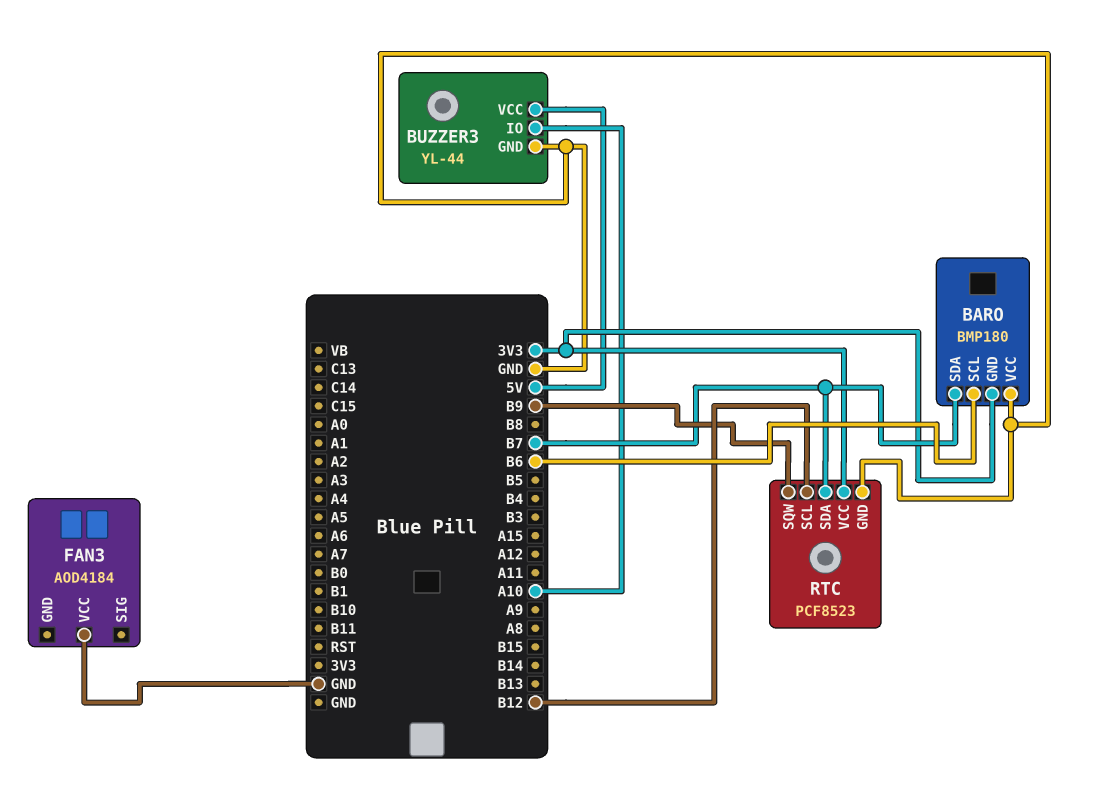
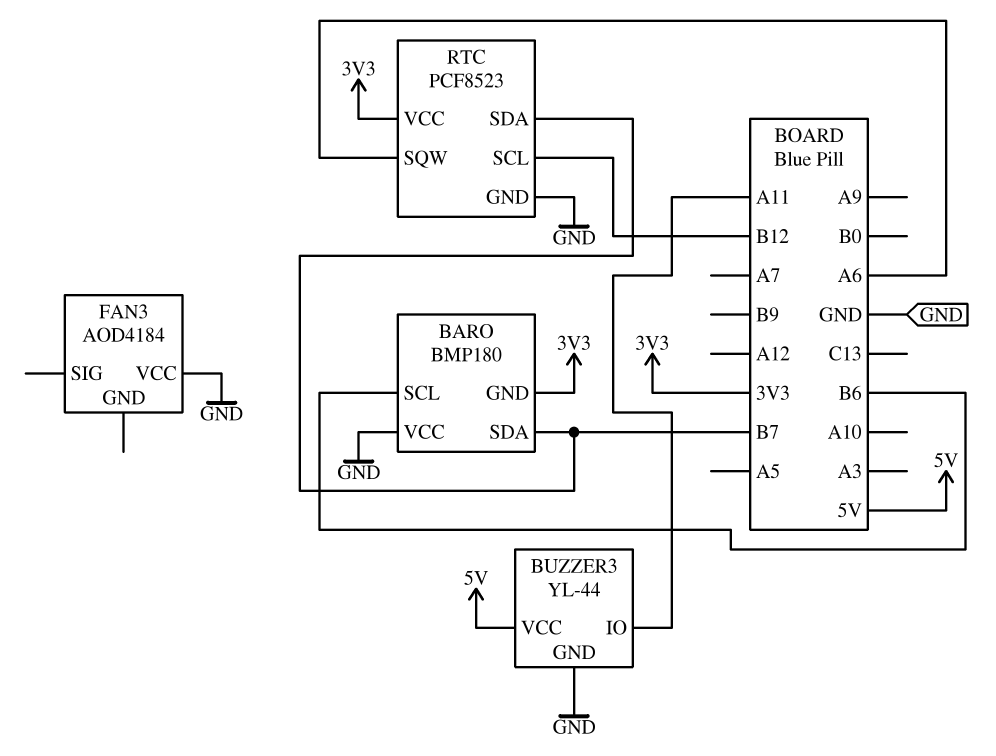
BUZZER3 pin IO: A10 -> A11
RTC pin SQW: B9 -> A6

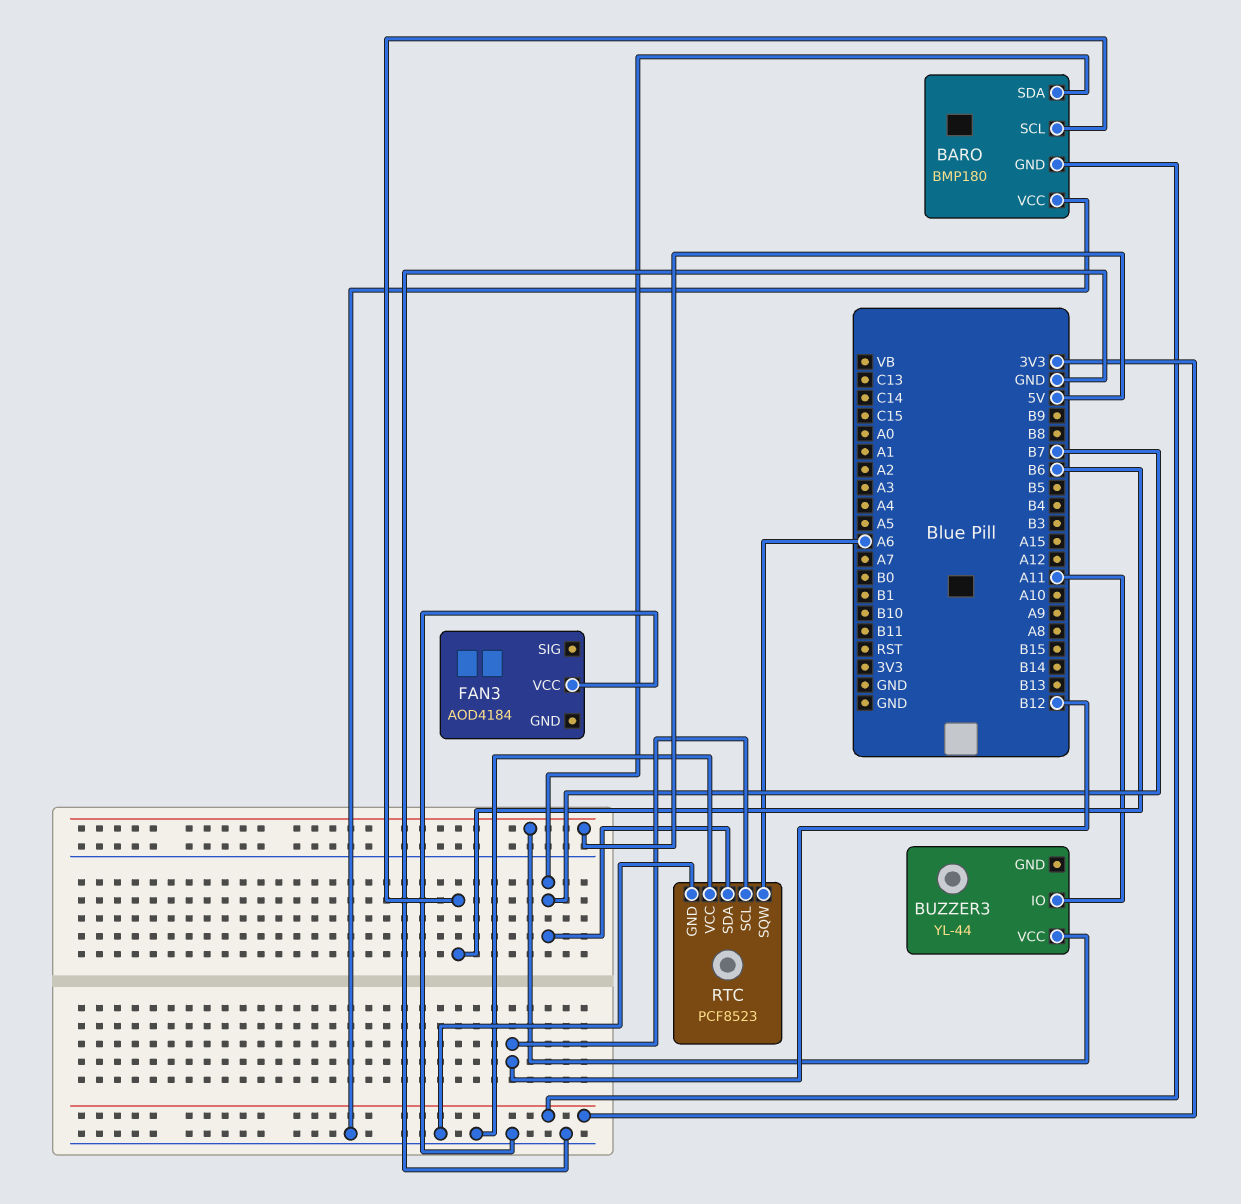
BUZZER3 pin GND: GND -> none
RTC pin VCC: 3V3 -> GND

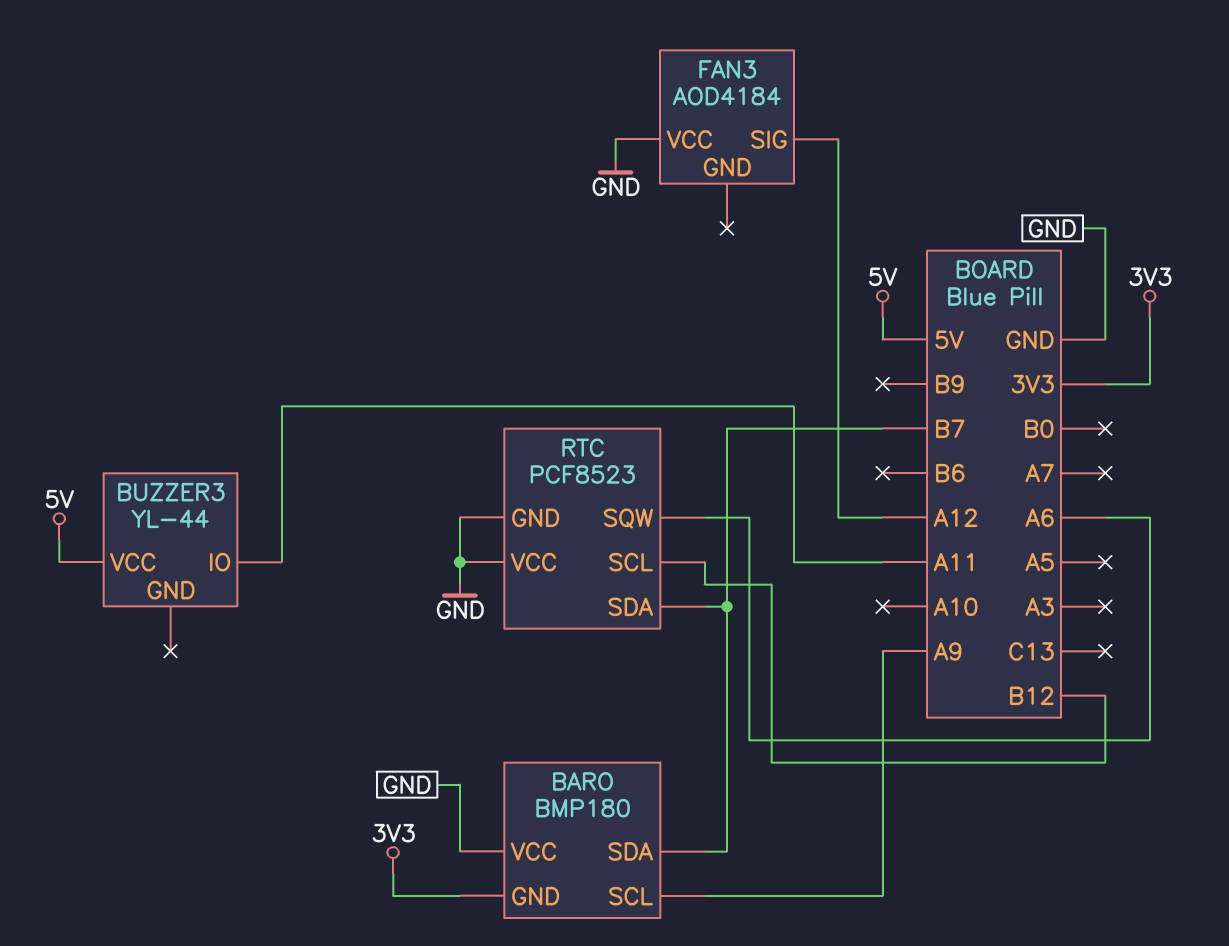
BARO pin SCL: B6 -> A9
FAN3 pin SIG: none -> A12

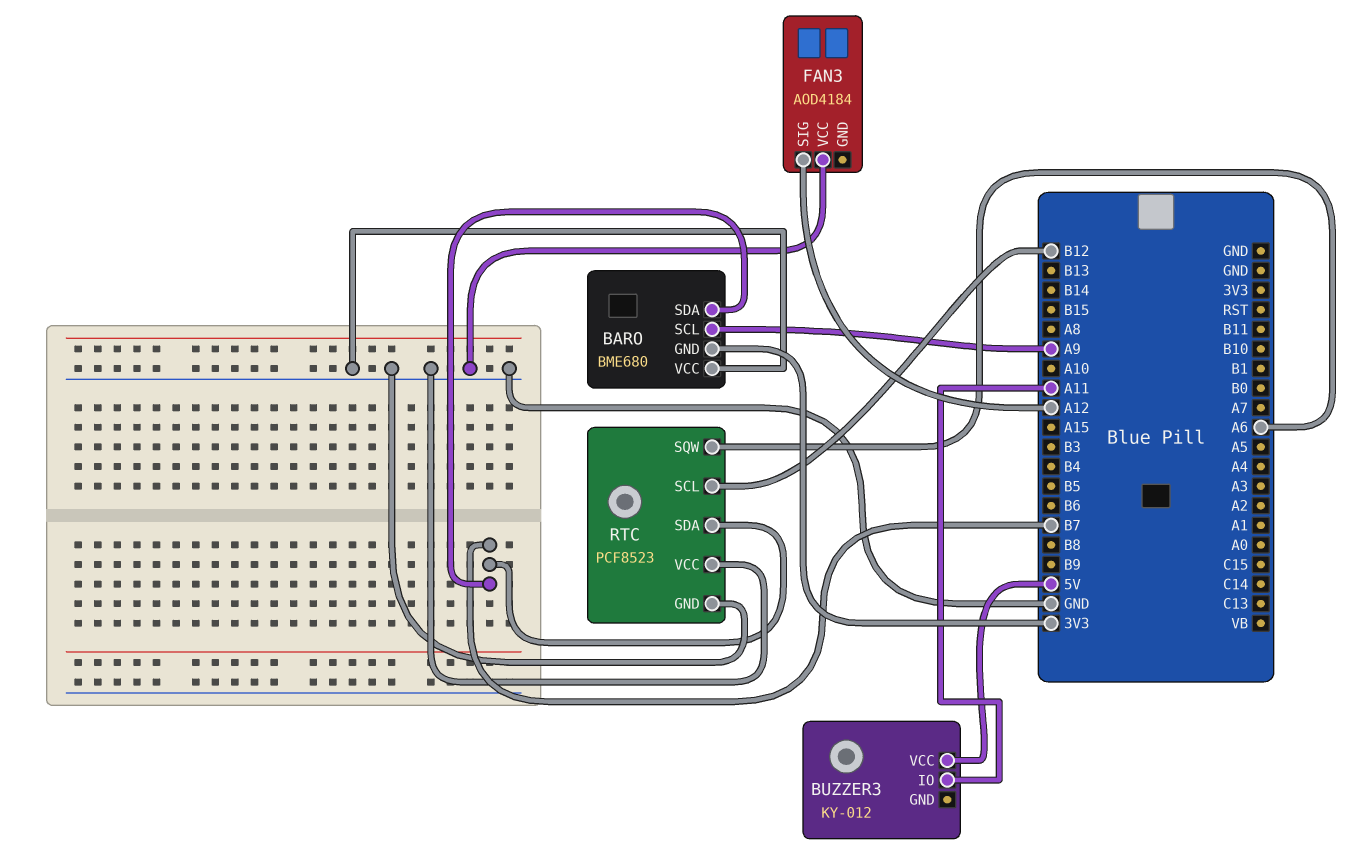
BARO: BMP180 -> BME680
BUZZER3: YL-44 -> KY-012

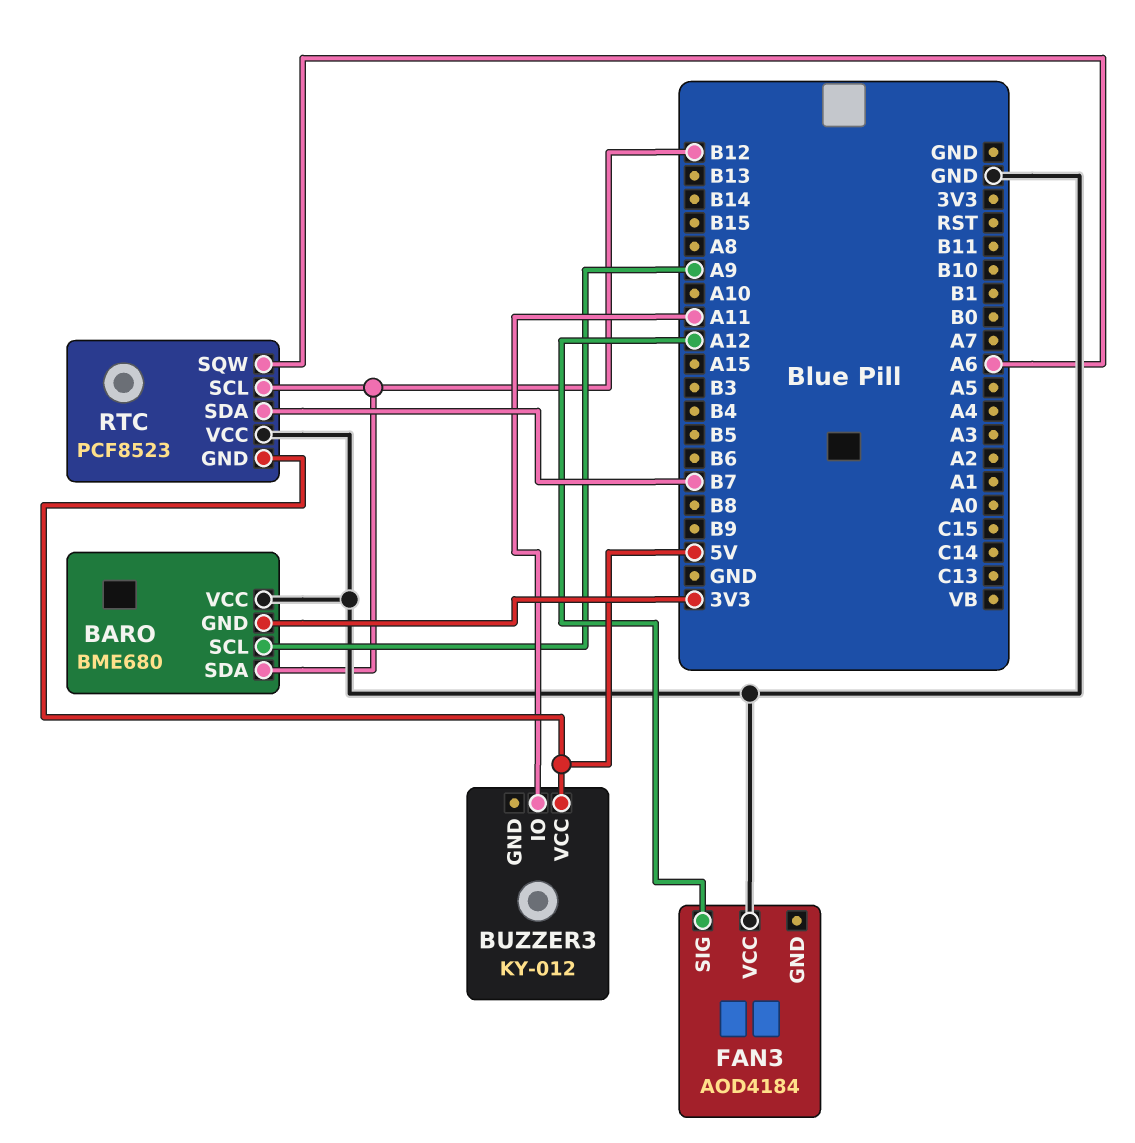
BARO pin SDA: B7 -> B12
RTC pin GND: GND -> 5V

